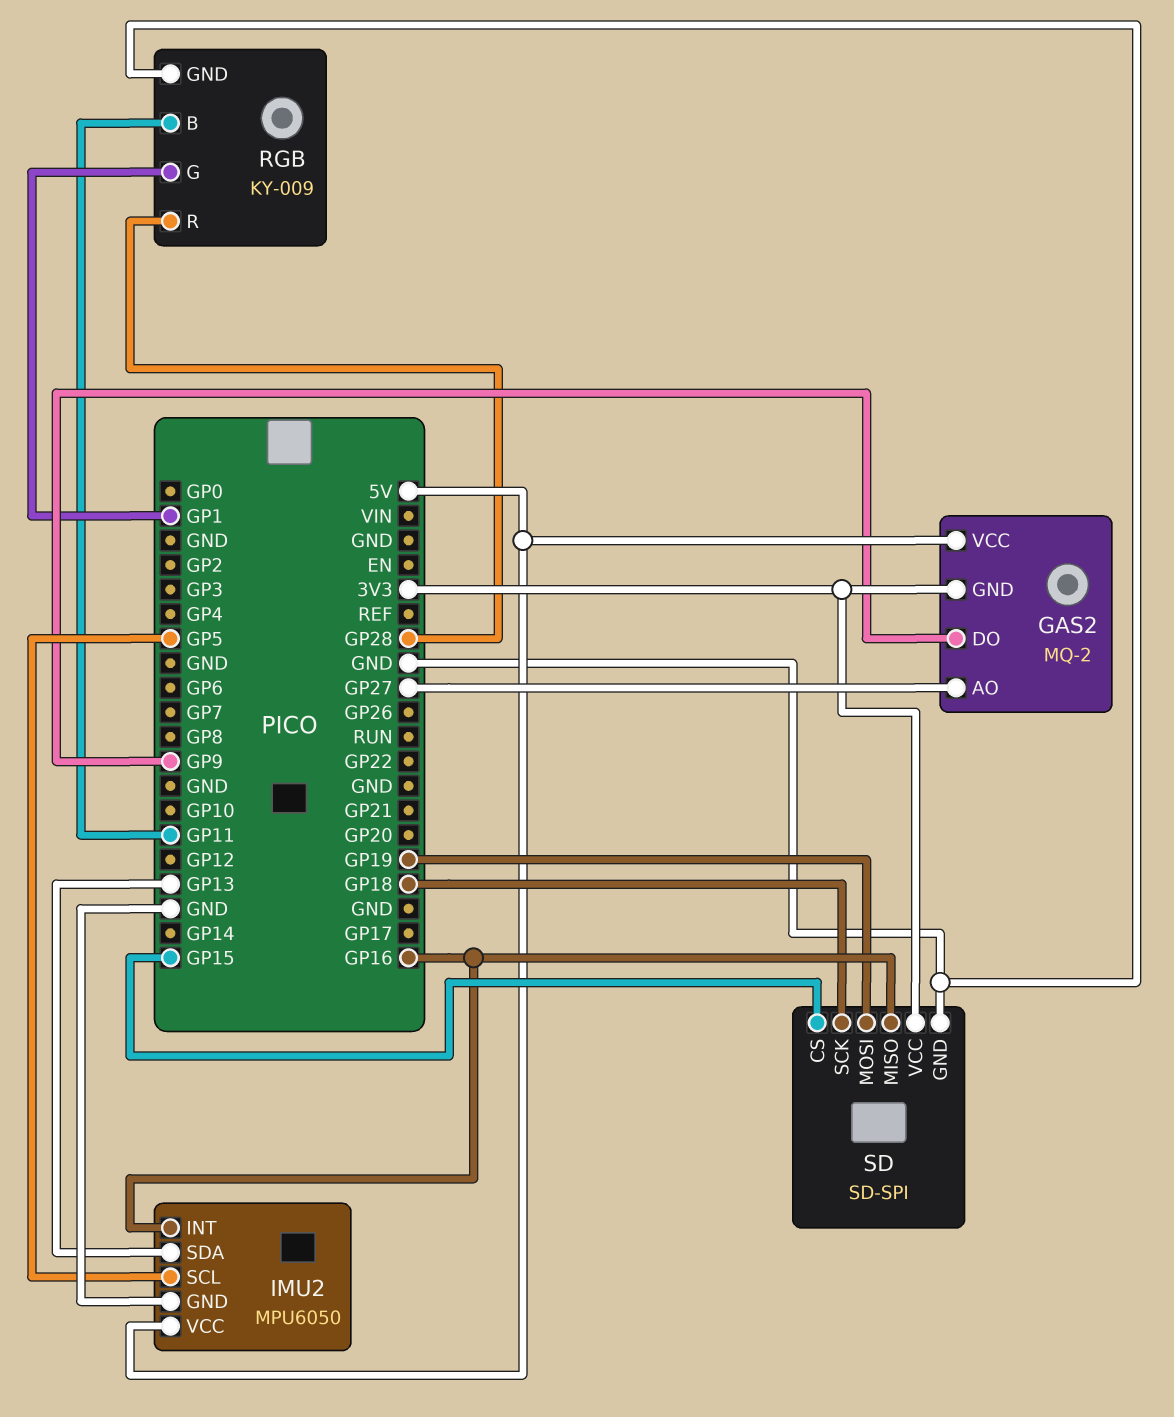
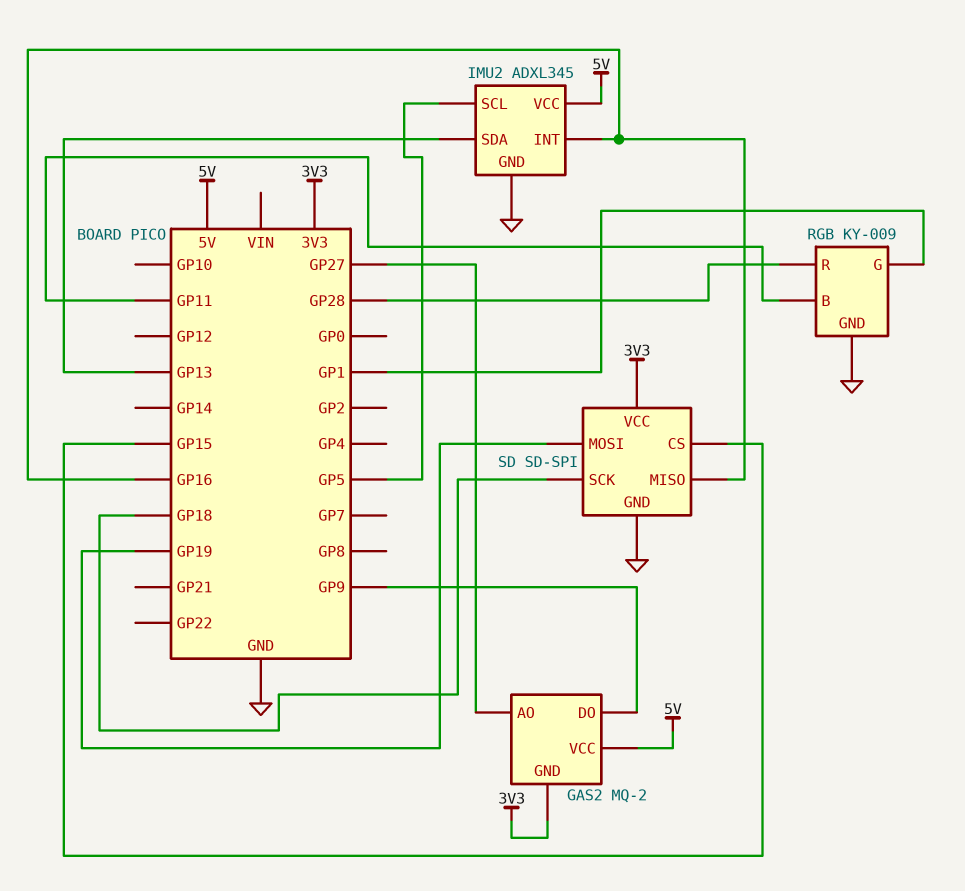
IMU2: MPU6050 -> ADXL345

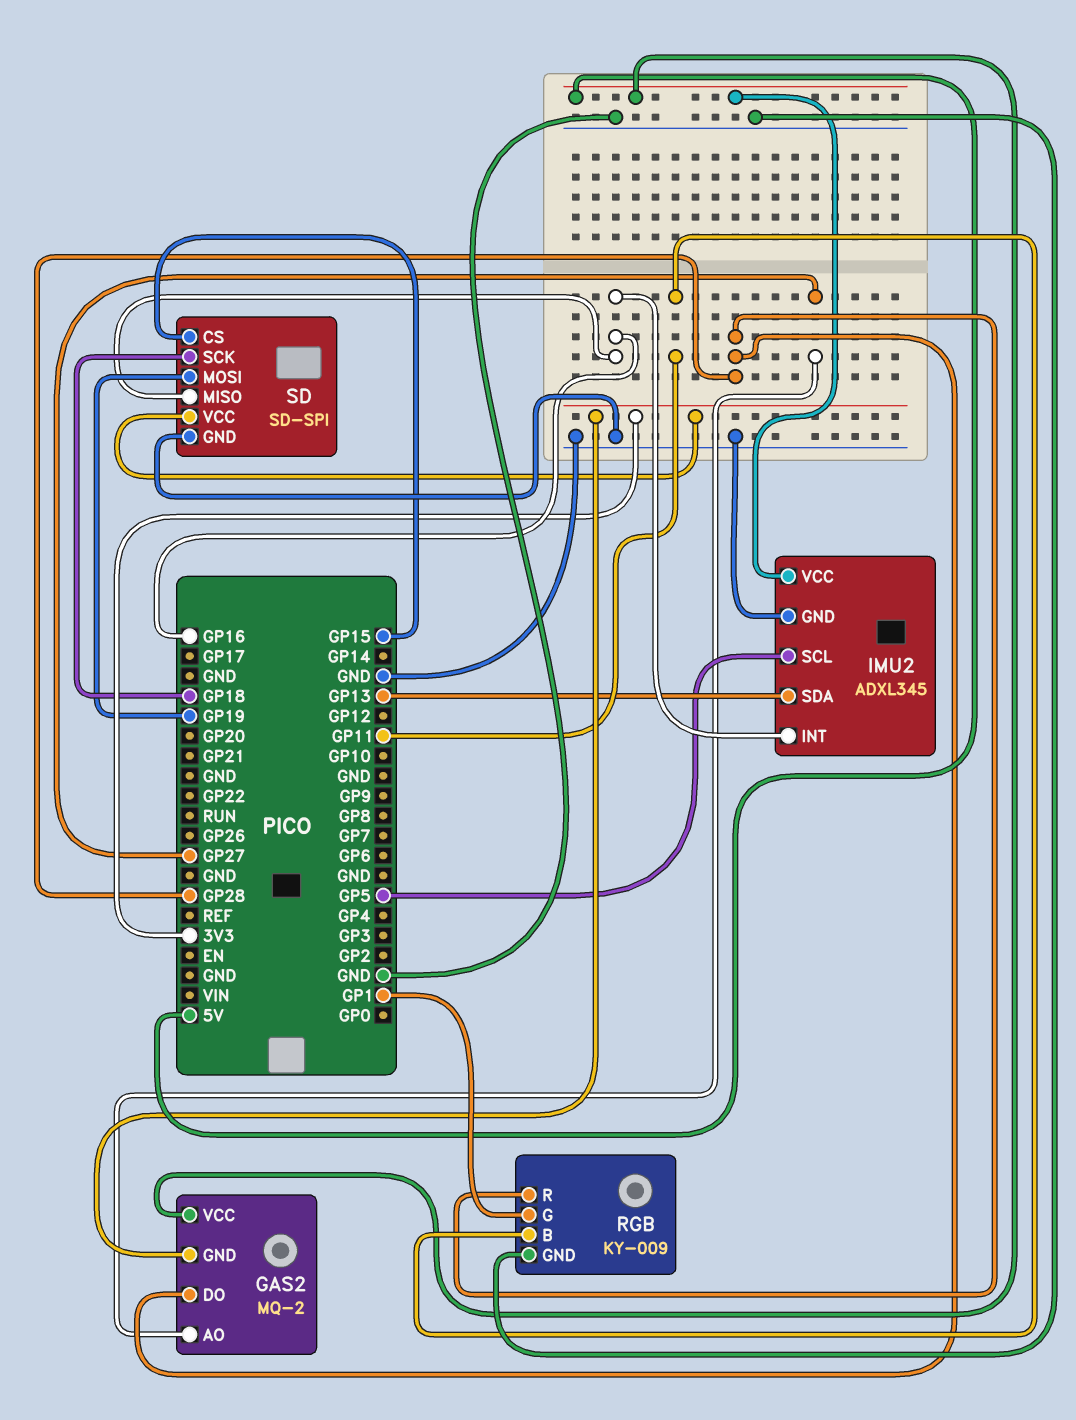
GAS2 pin DO: GP9 -> GP28

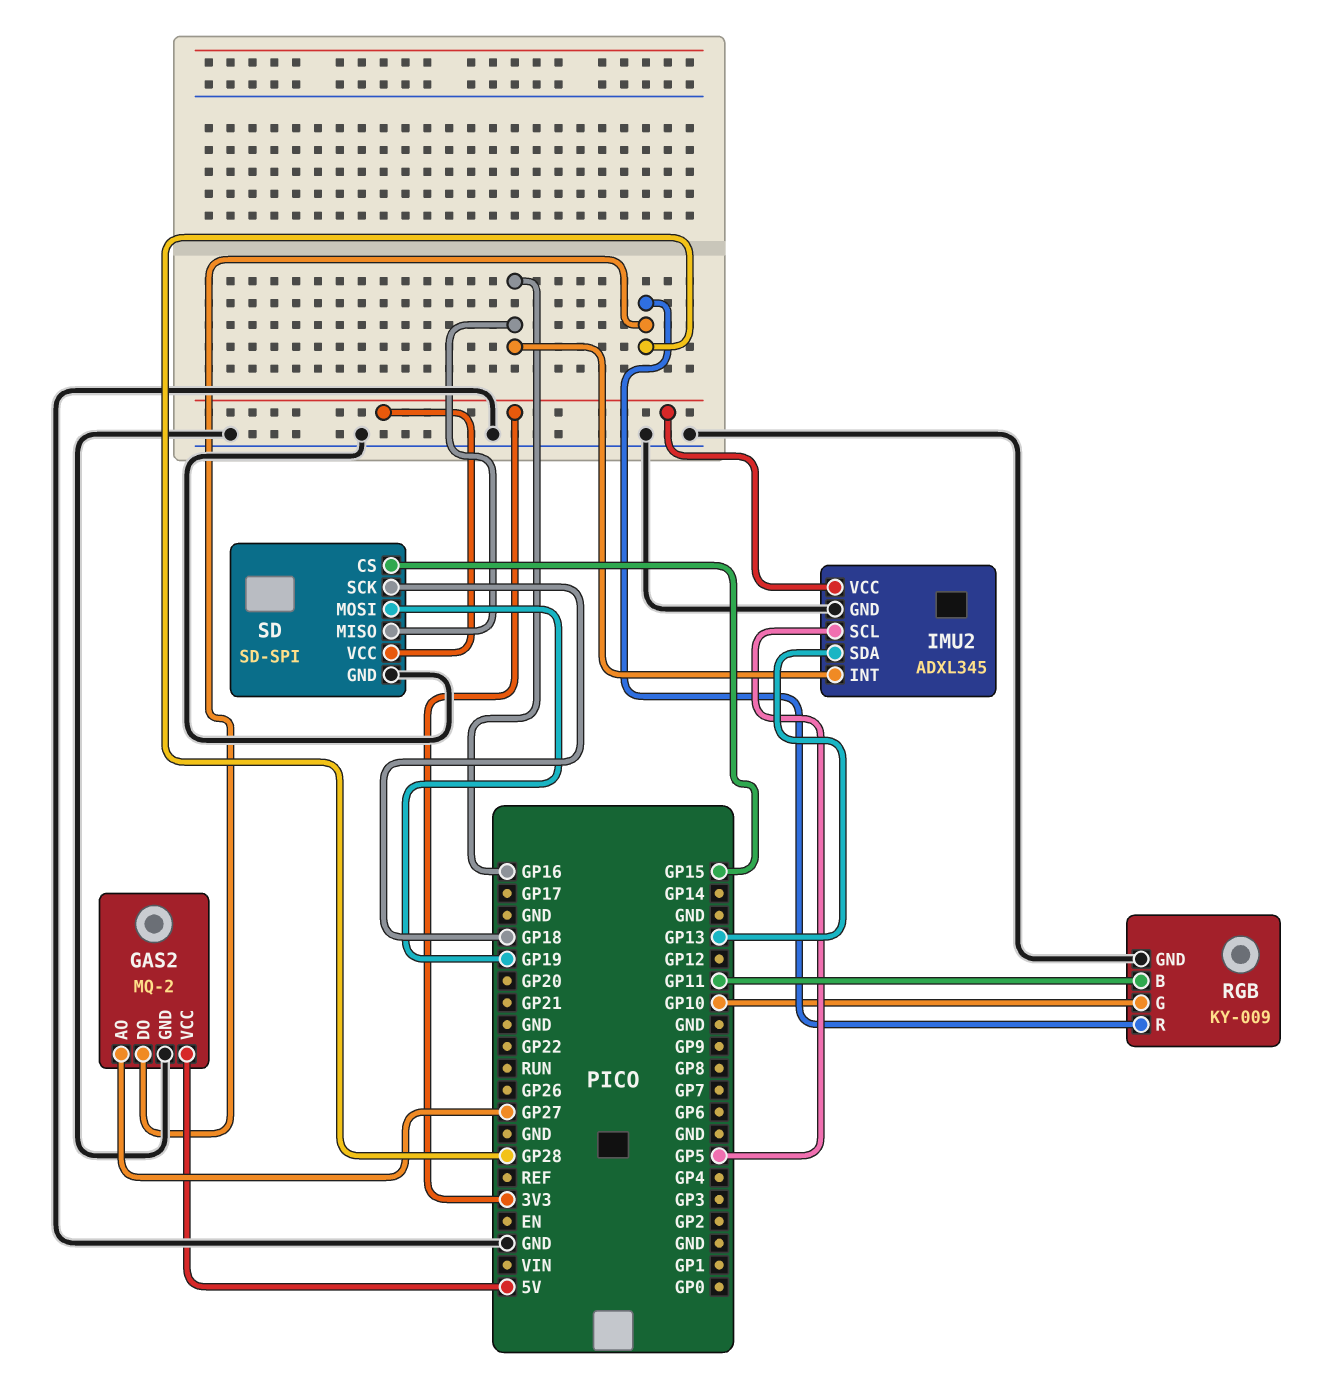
GAS2 pin GND: 3V3 -> GND
IMU2 pin VCC: 5V -> 3V3
RGB pin G: GP1 -> GP10

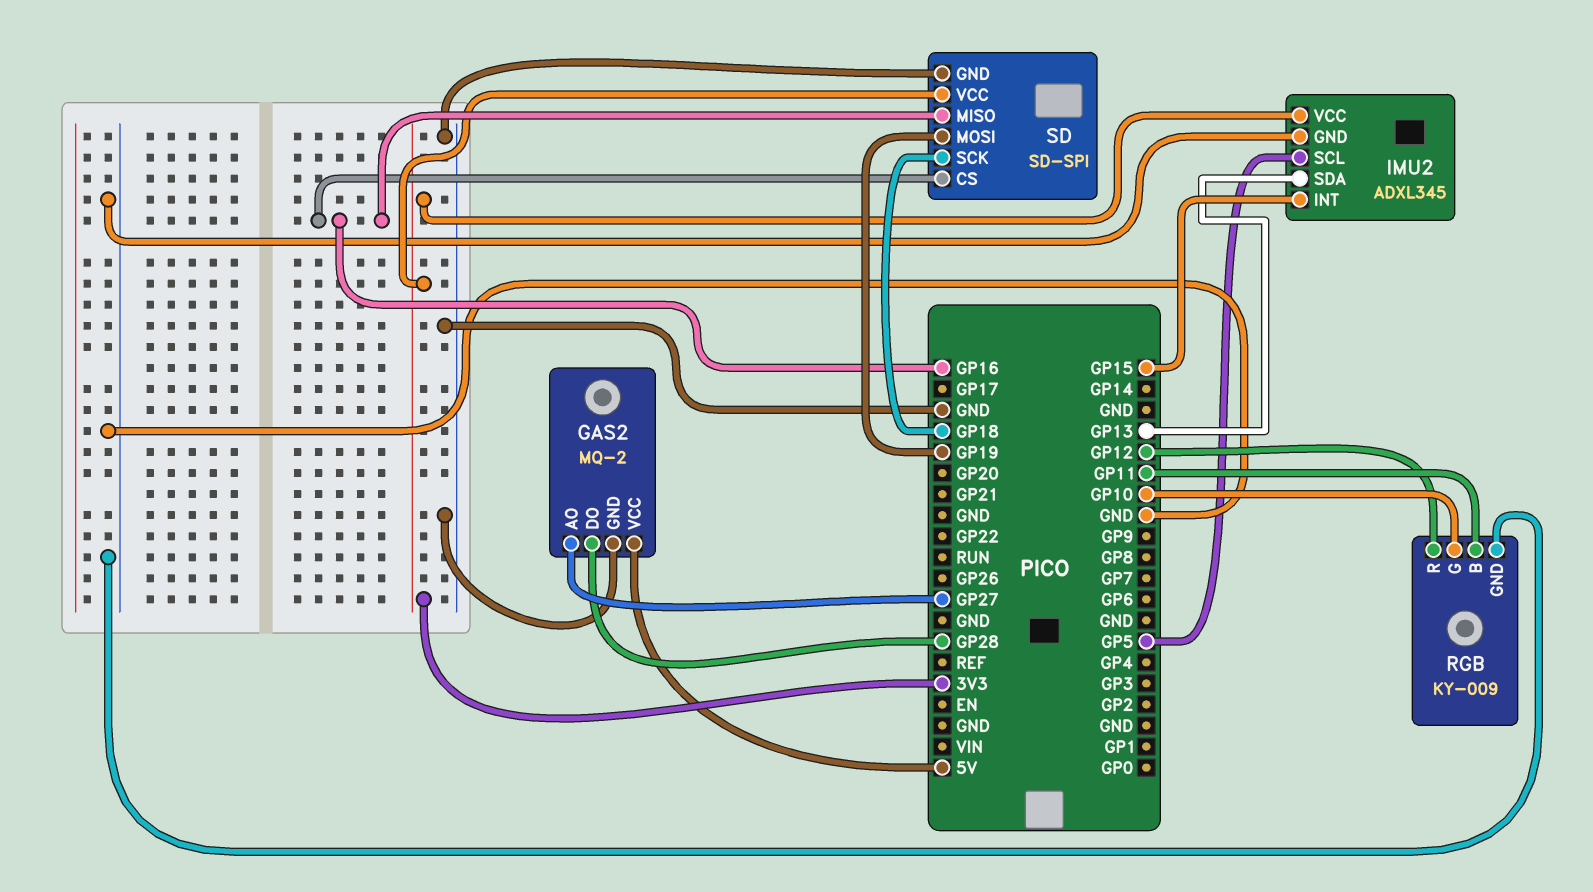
IMU2 pin INT: GP16 -> GP15
RGB pin R: GP28 -> GP12
SD pin CS: GP15 -> GP16

